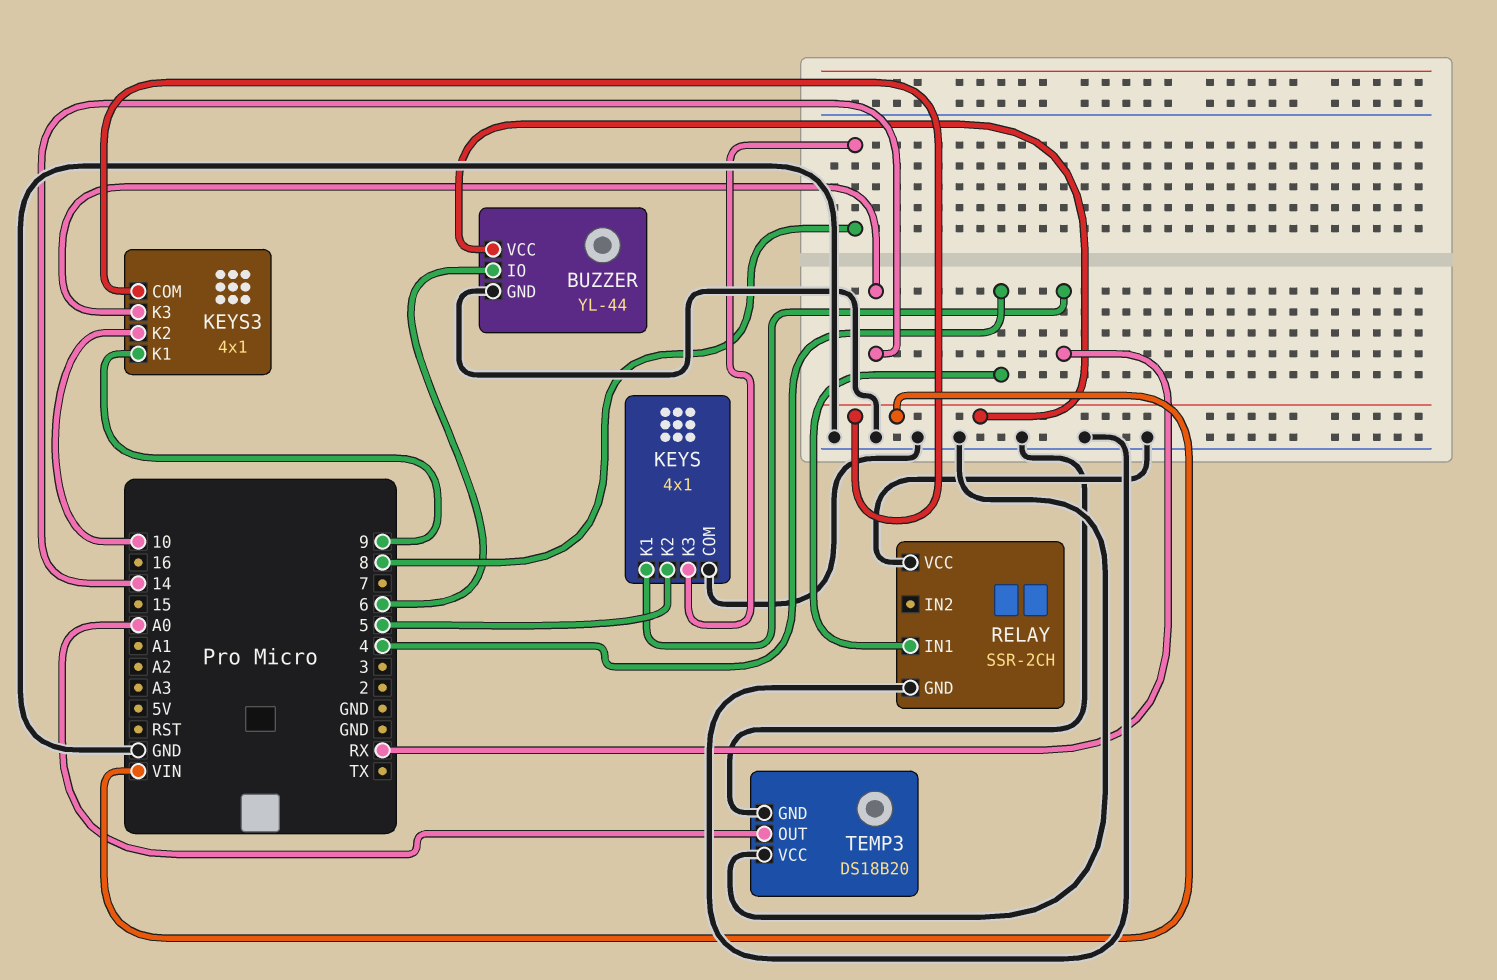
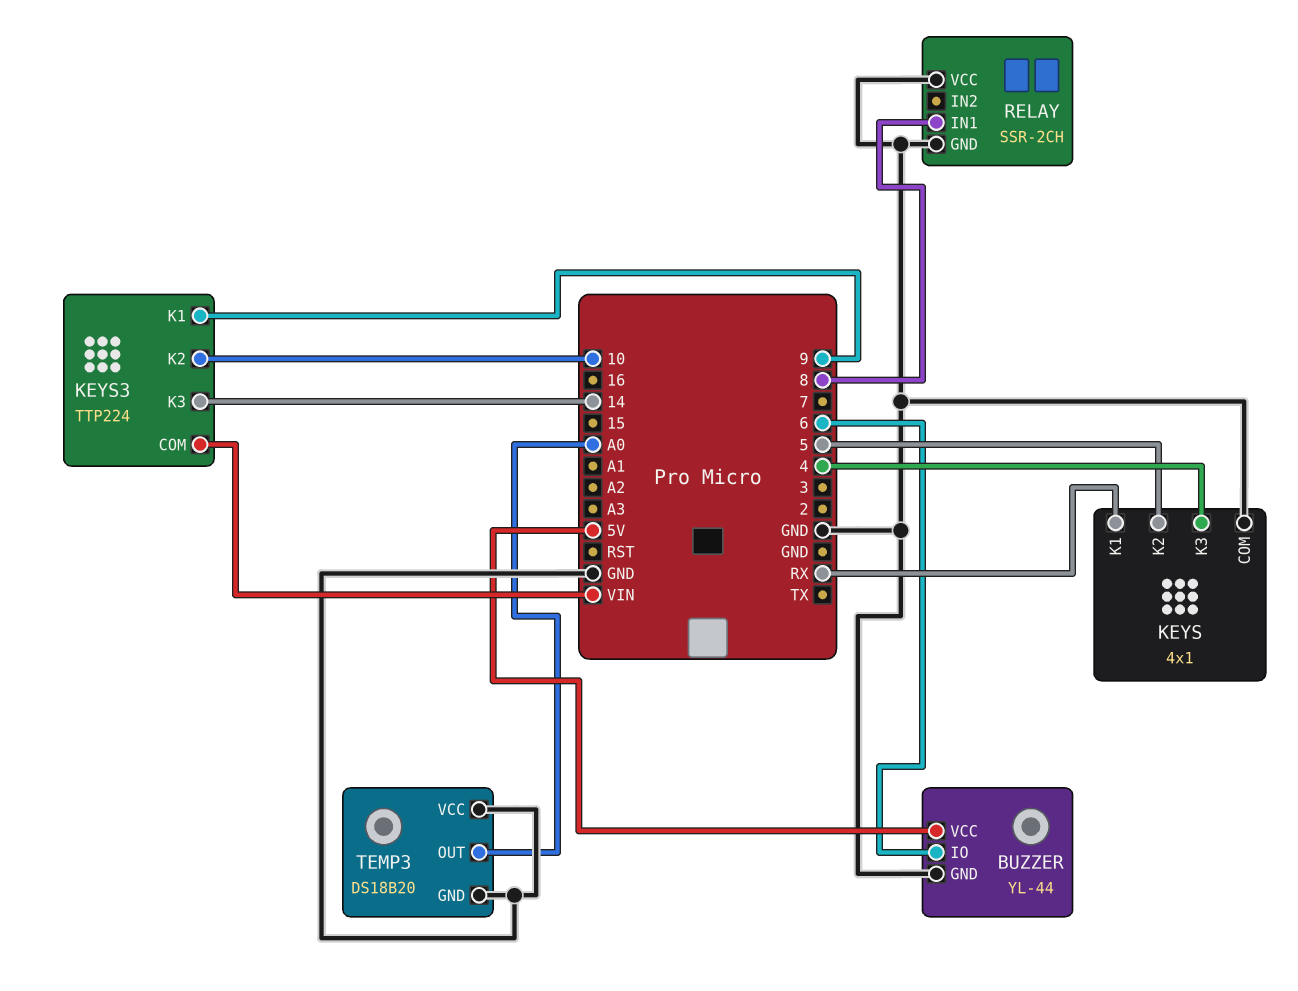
BUZZER pin VCC: VIN -> 5V
KEYS pin K3: 8 -> 4
KEYS3: 4x1 -> TTP224
RELAY pin IN1: 4 -> 8

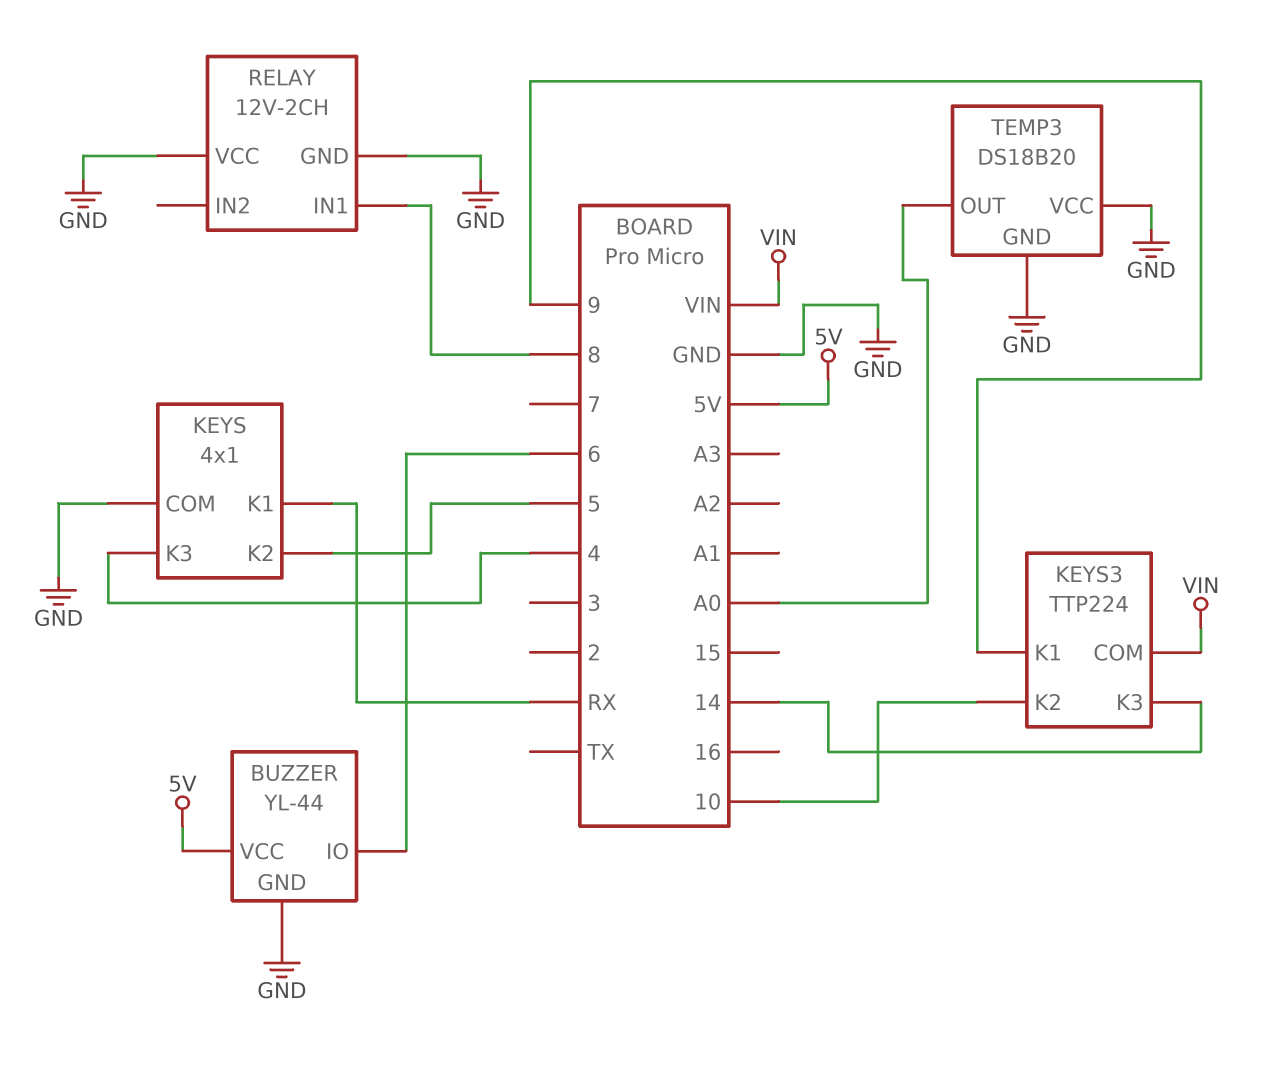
RELAY: SSR-2CH -> 12V-2CH

